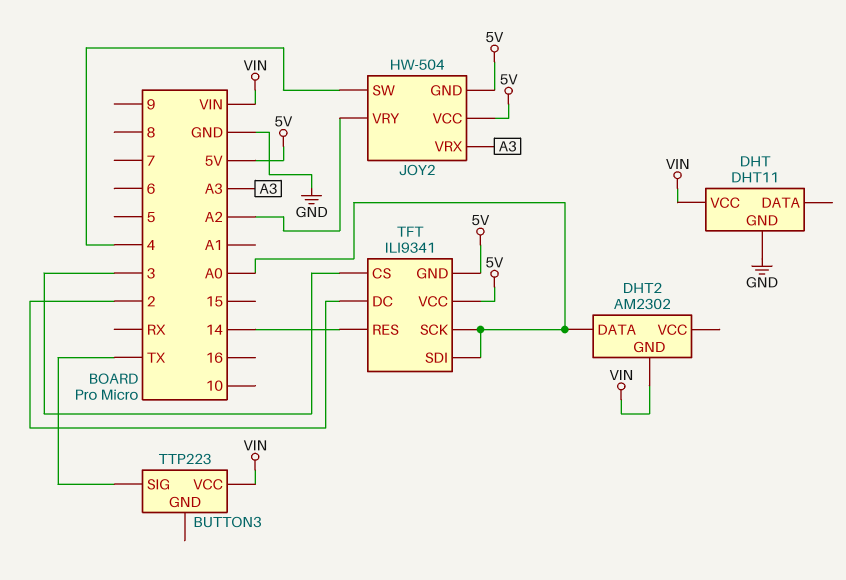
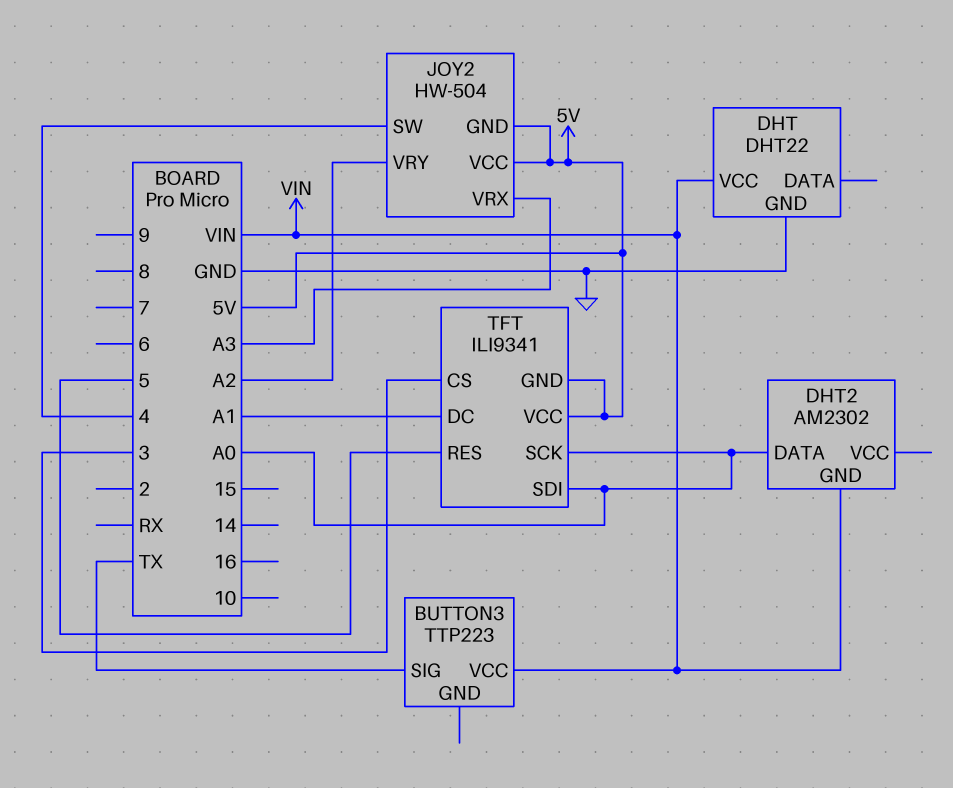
DHT: DHT11 -> DHT22
TFT pin DC: 2 -> A1
TFT pin RES: 14 -> 5

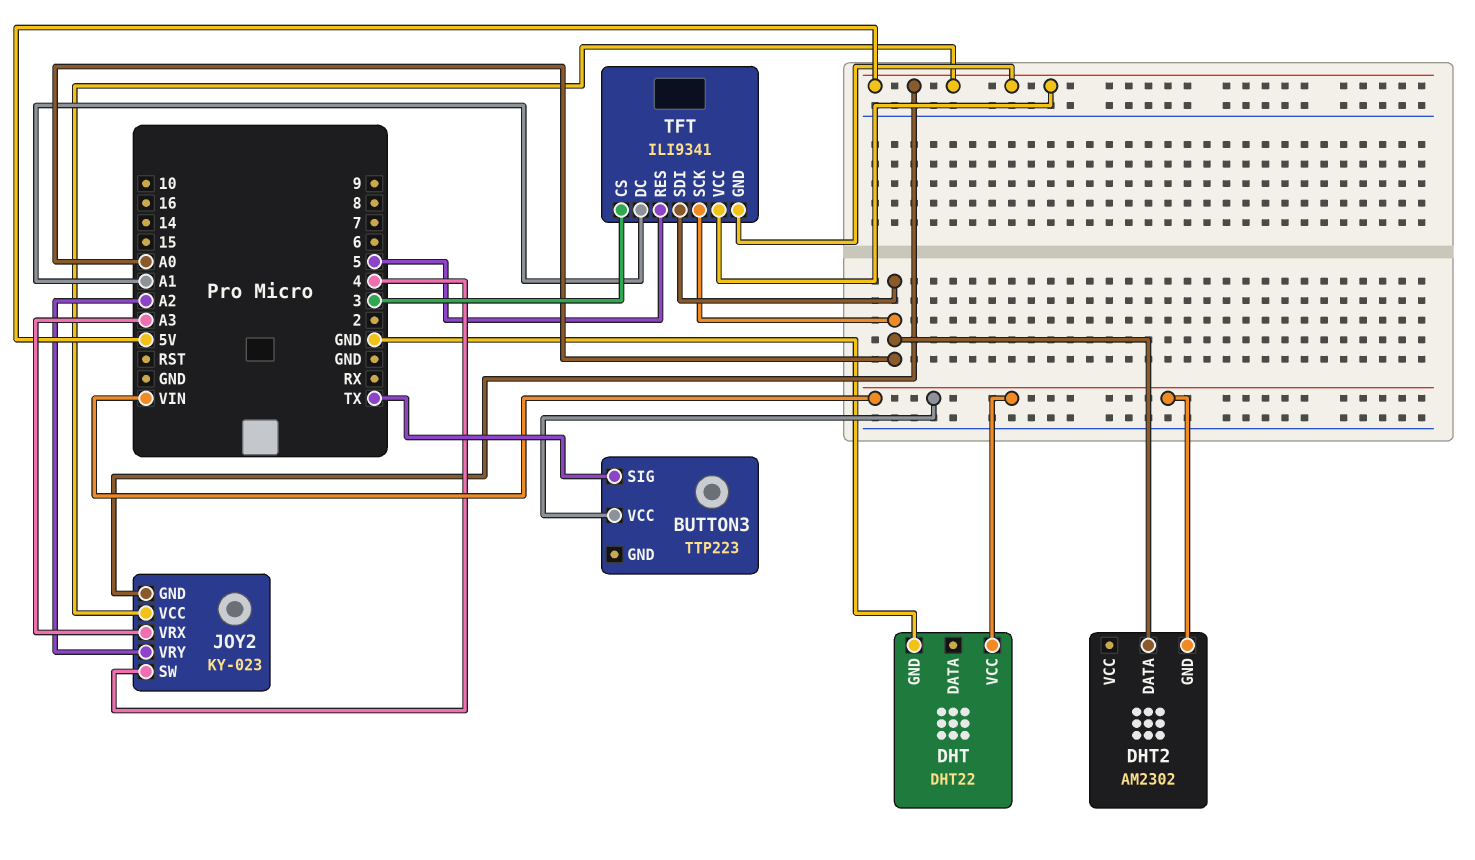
JOY2: HW-504 -> KY-023

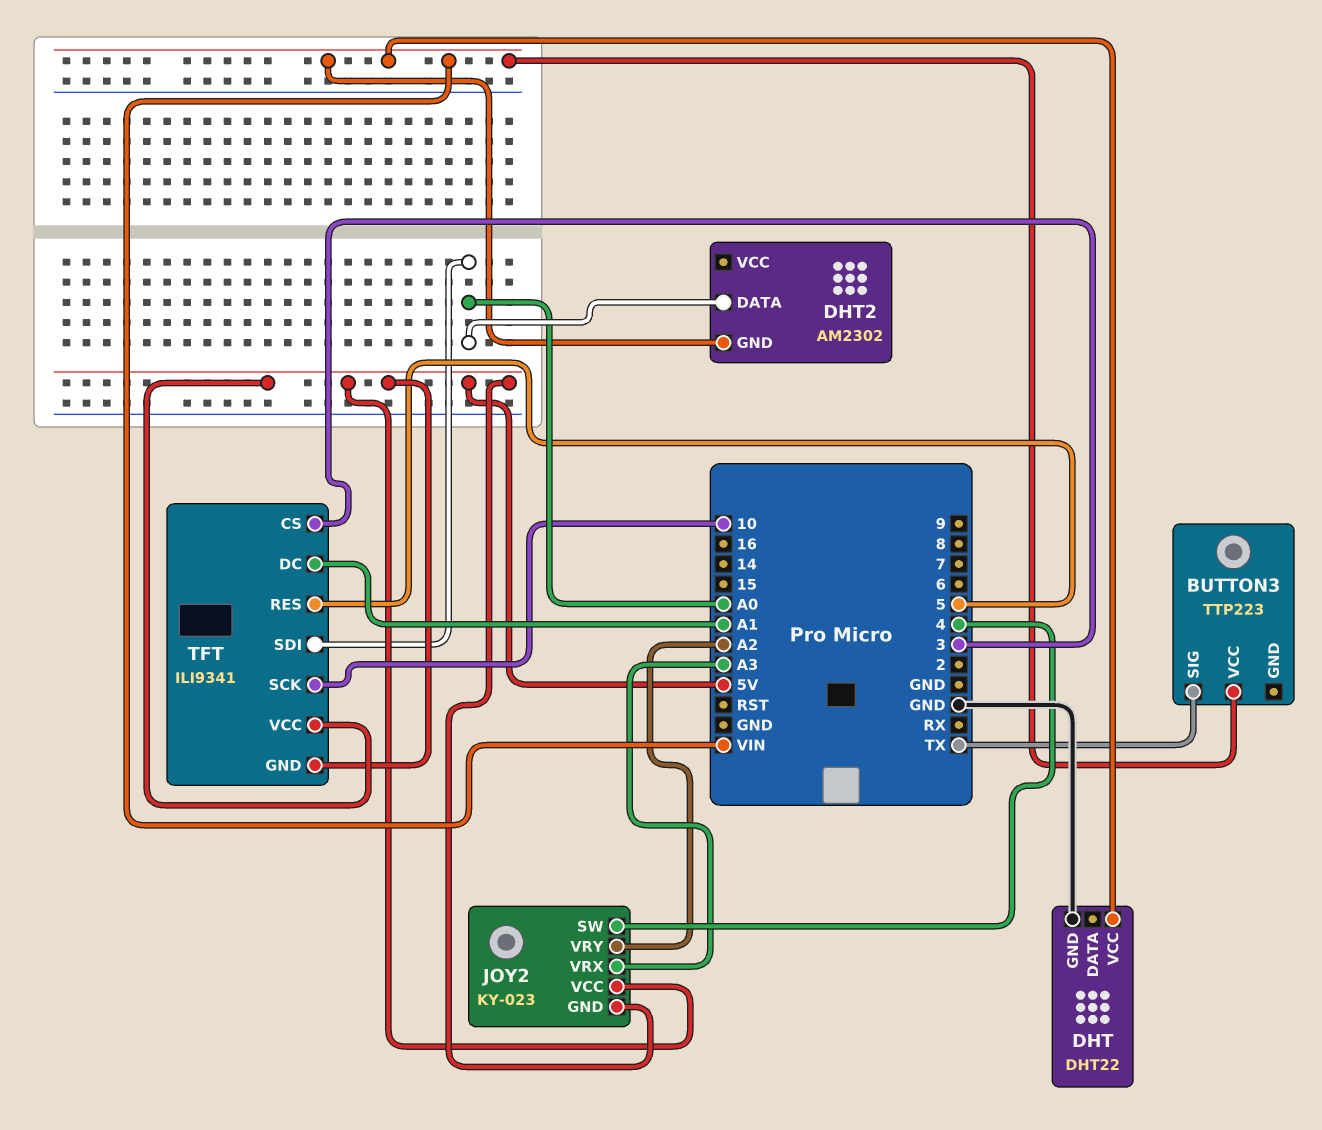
TFT pin SCK: A0 -> 10

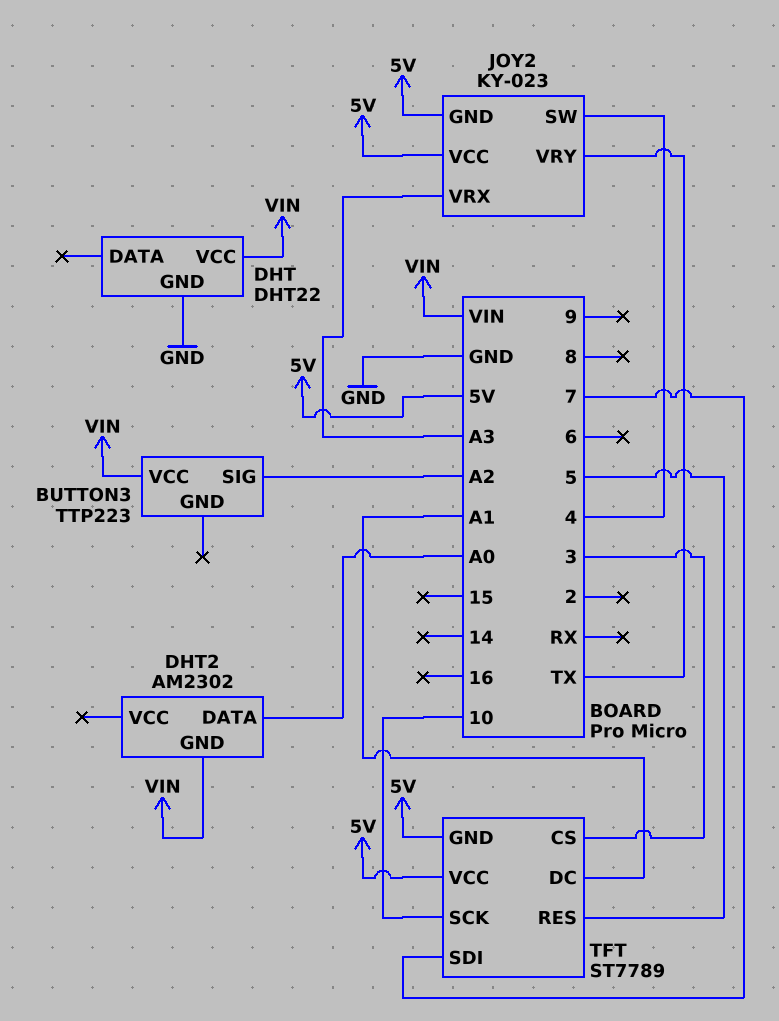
BUTTON3 pin SIG: TX -> A2
JOY2 pin VRY: A2 -> TX
TFT: ILI9341 -> ST7789
TFT pin SDI: A0 -> 7

